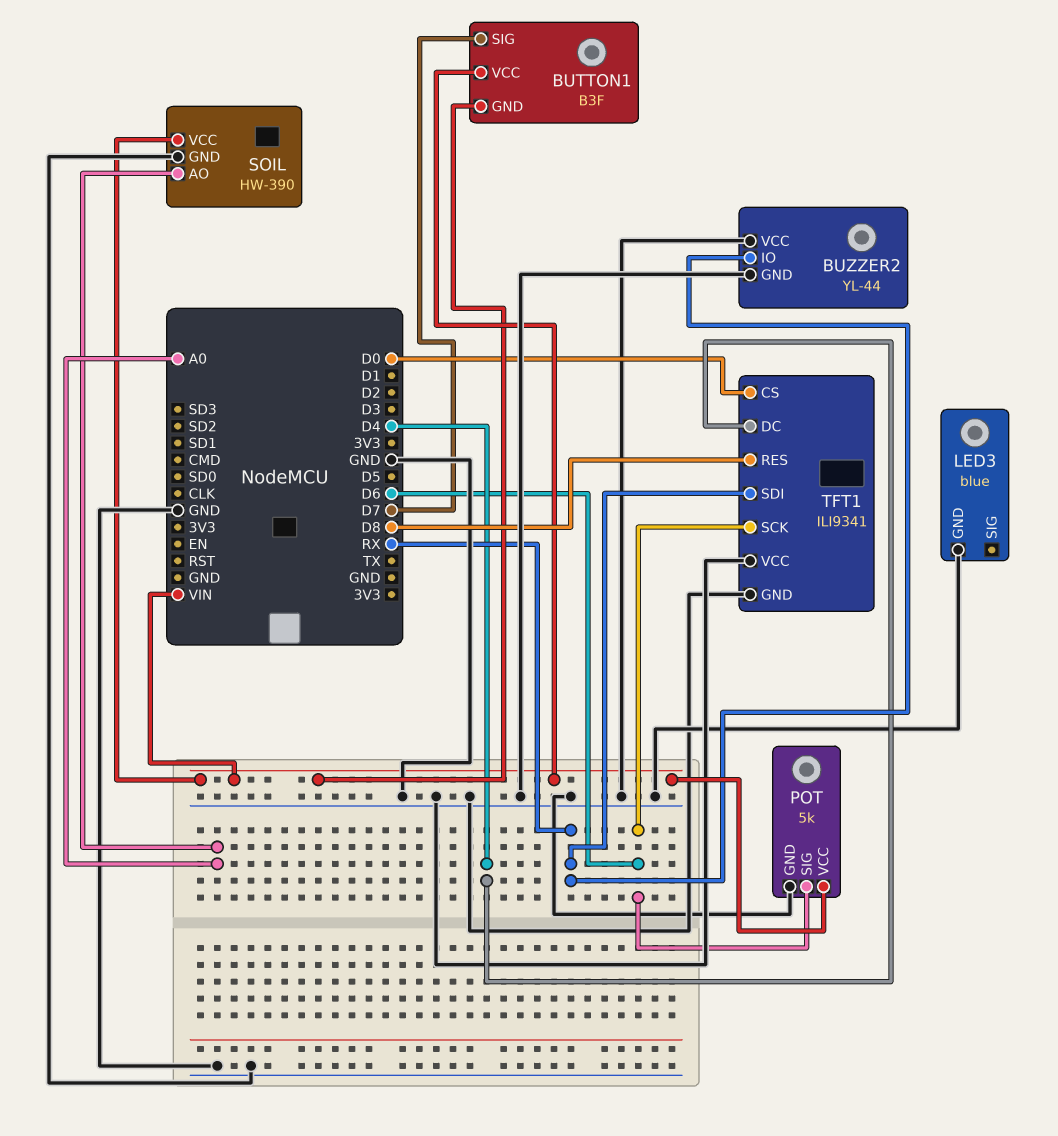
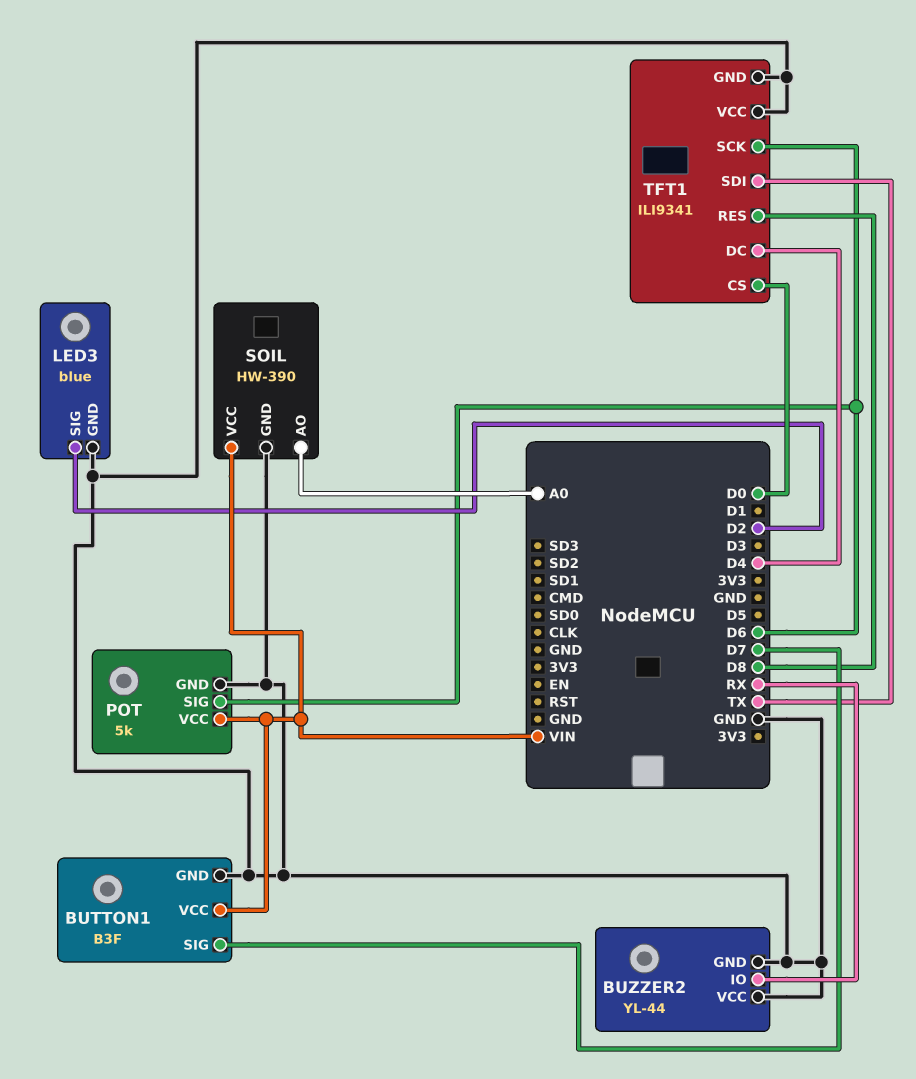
BUTTON1 pin GND: VIN -> GND
LED3 pin SIG: none -> D2
TFT1 pin SDI: RX -> TX

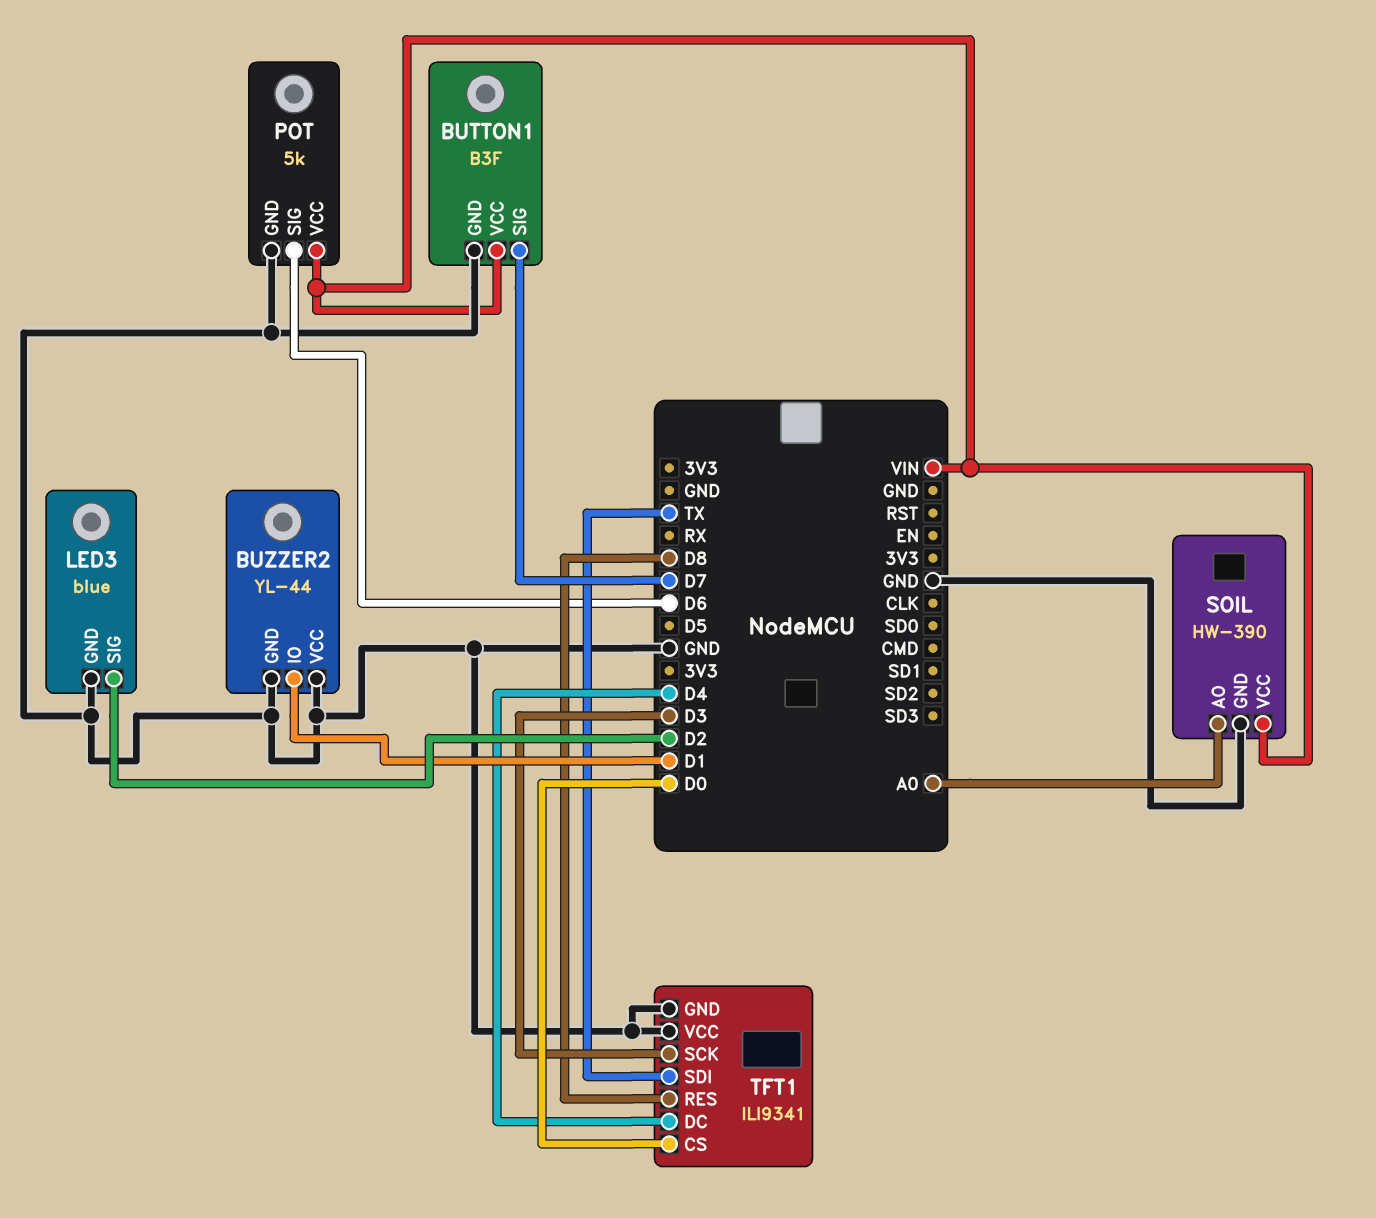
BUZZER2 pin IO: RX -> D1
TFT1 pin SCK: D6 -> D3

